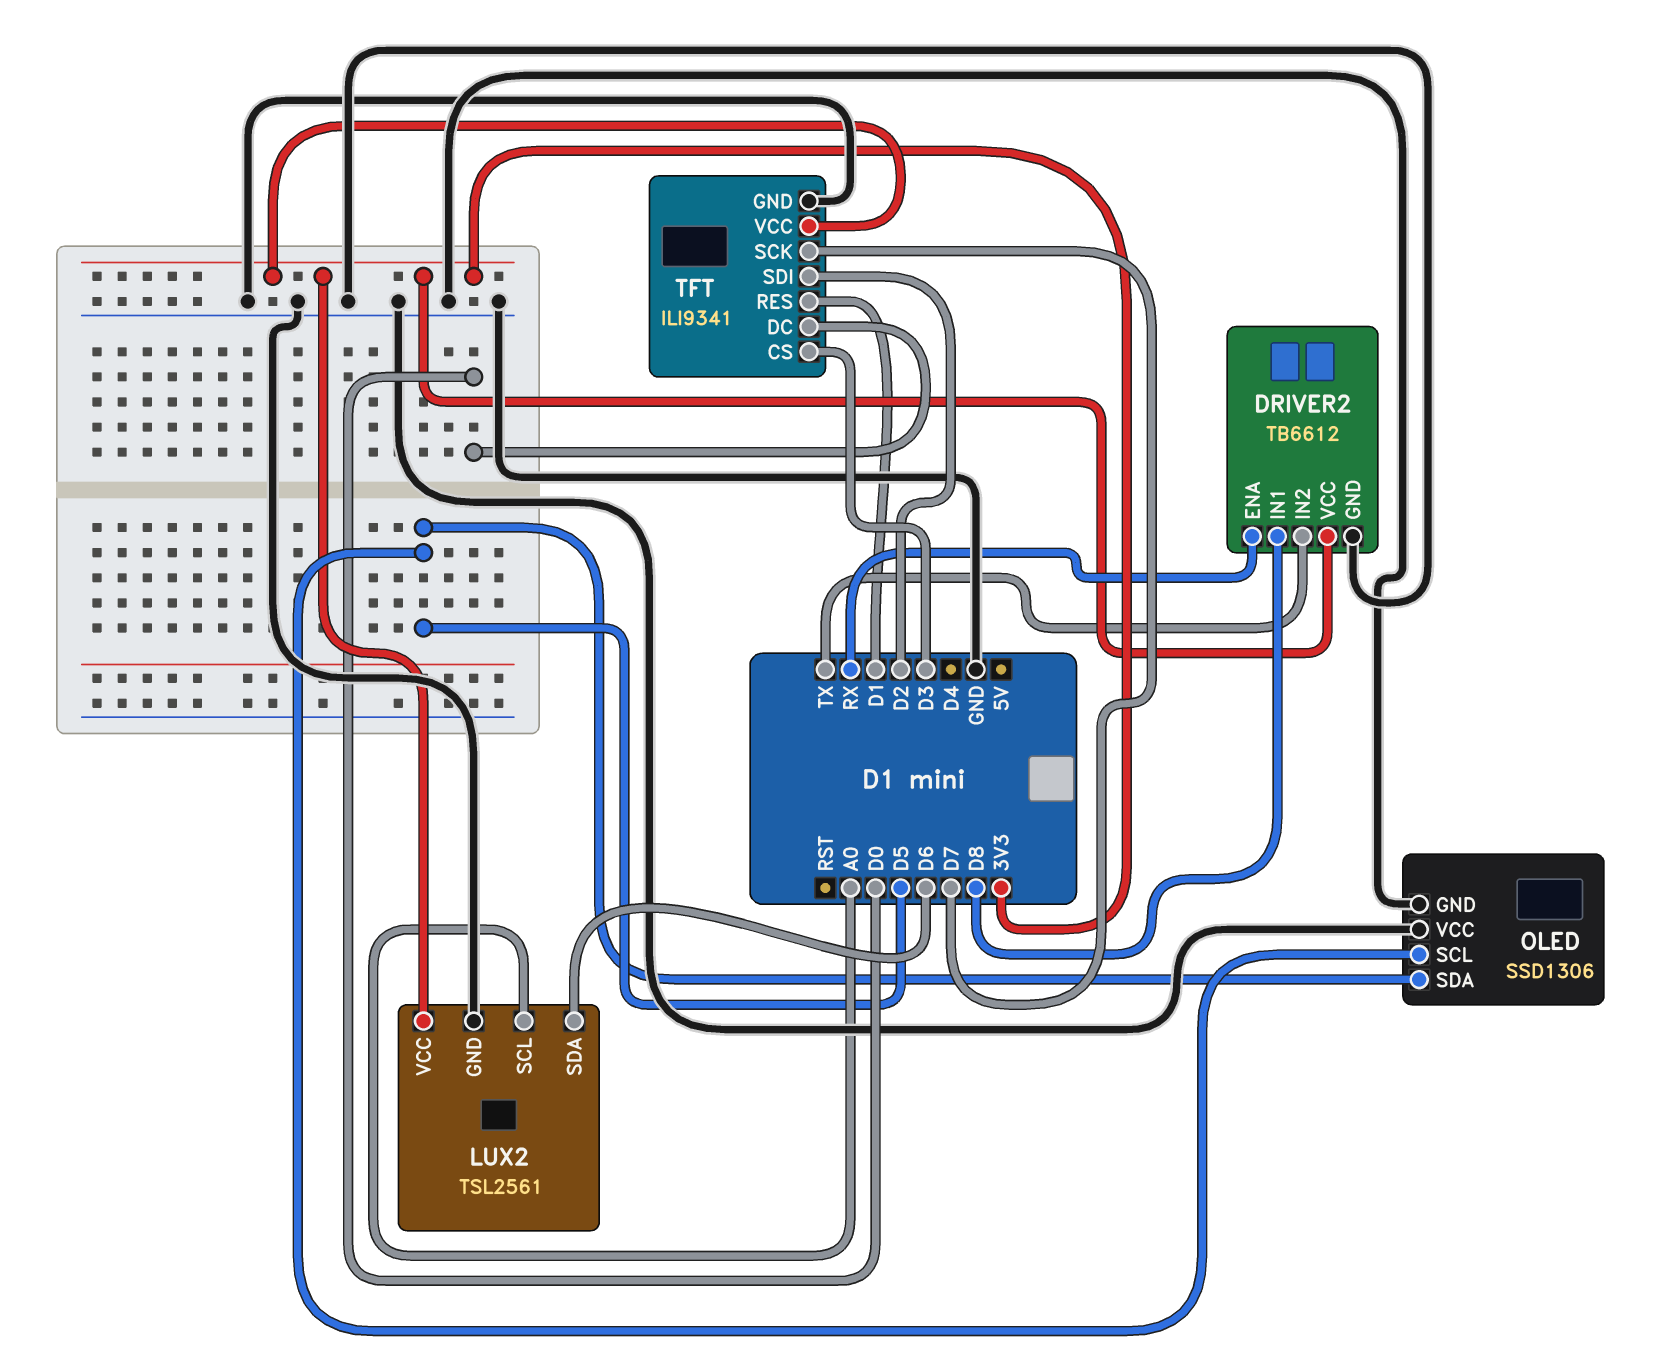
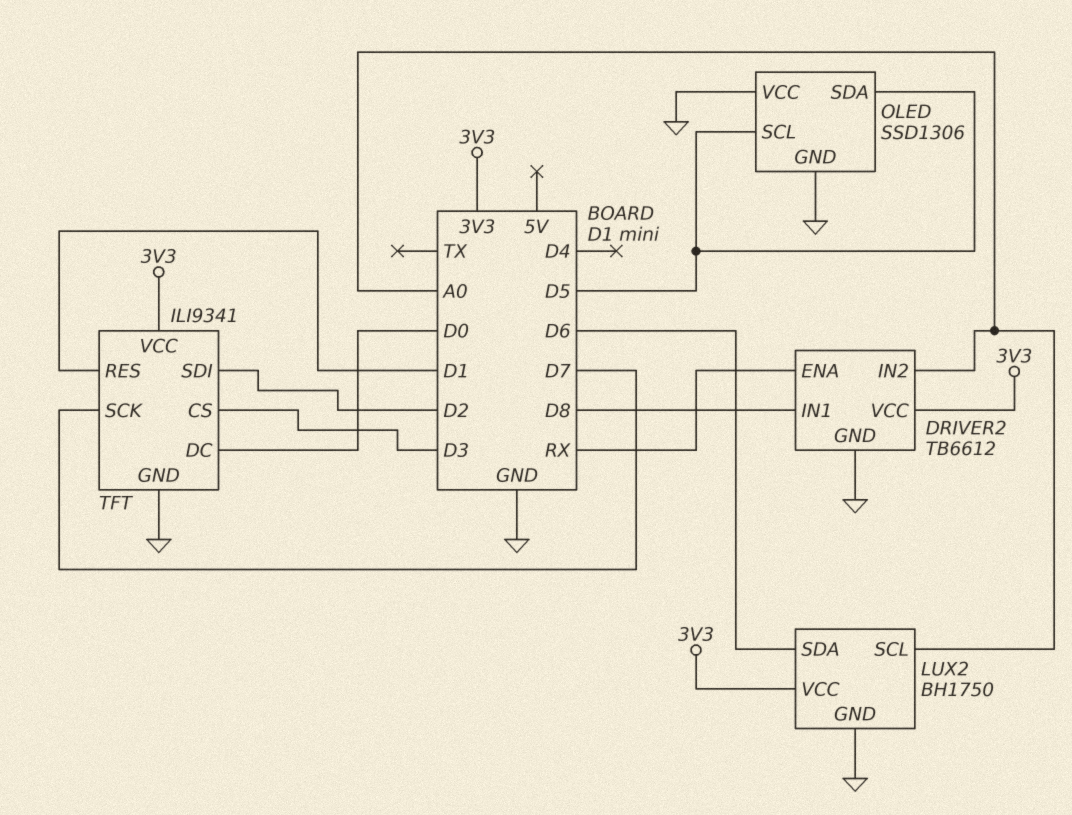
DRIVER2 pin IN2: TX -> A0
LUX2: TSL2561 -> BH1750

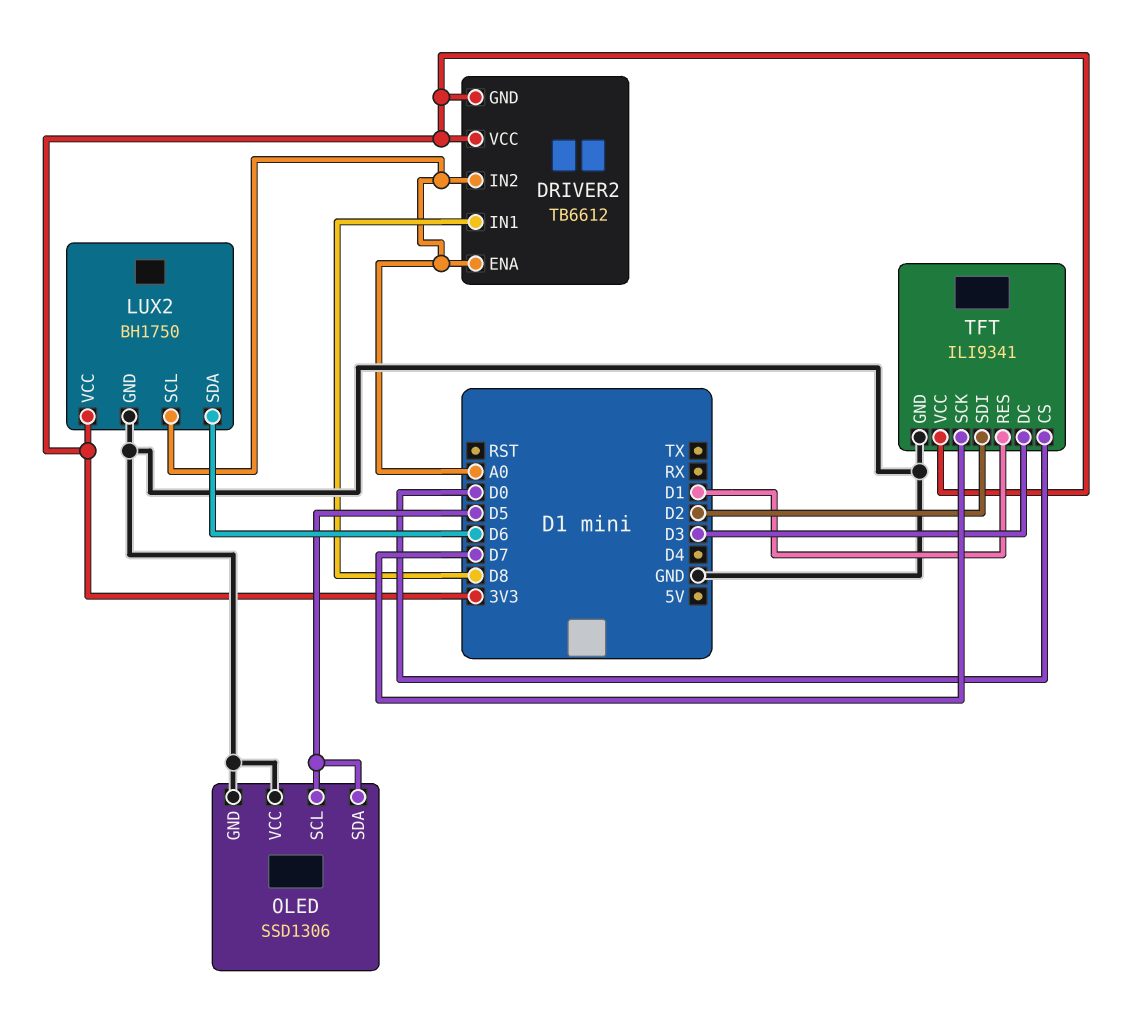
DRIVER2 pin ENA: RX -> A0
DRIVER2 pin GND: GND -> 3V3
TFT pin CS: D3 -> D0
TFT pin DC: D0 -> D3

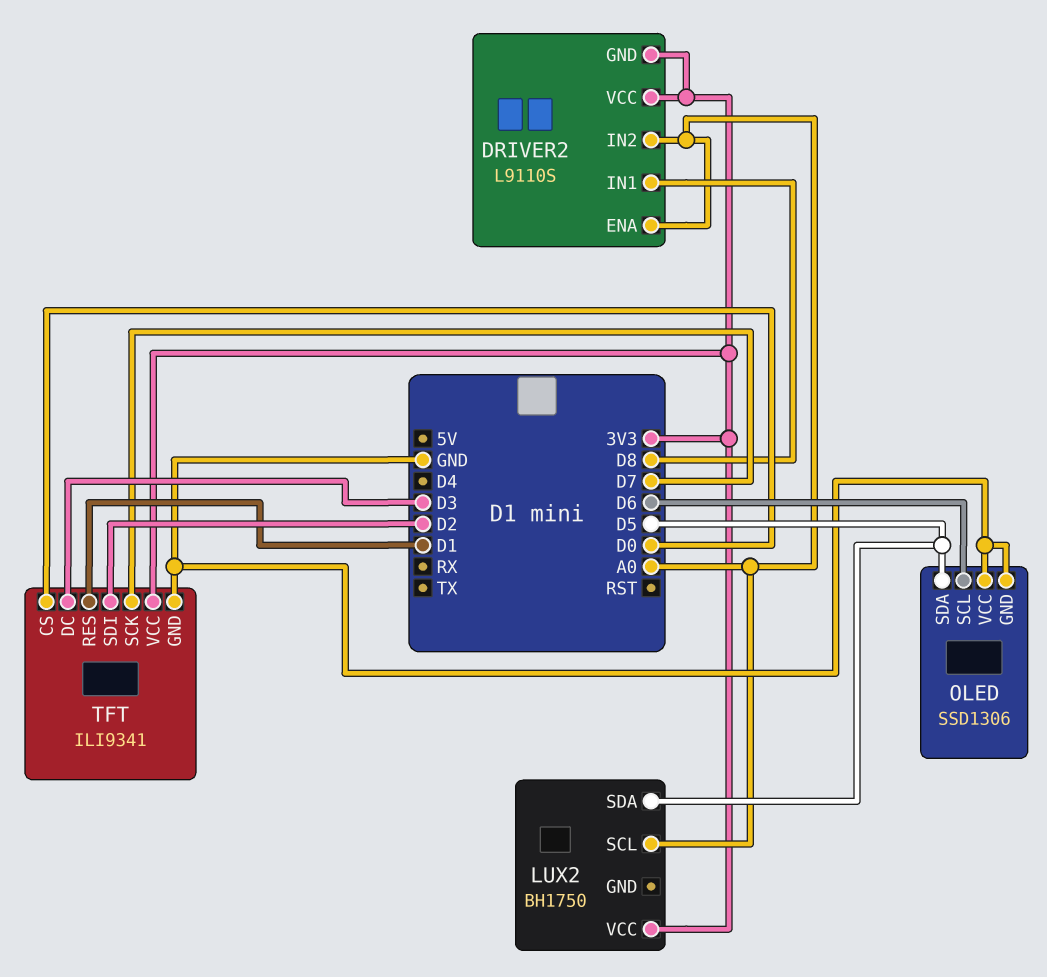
DRIVER2: TB6612 -> L9110S
LUX2 pin GND: GND -> none
LUX2 pin SDA: D6 -> D5
OLED pin SCL: D5 -> D6

